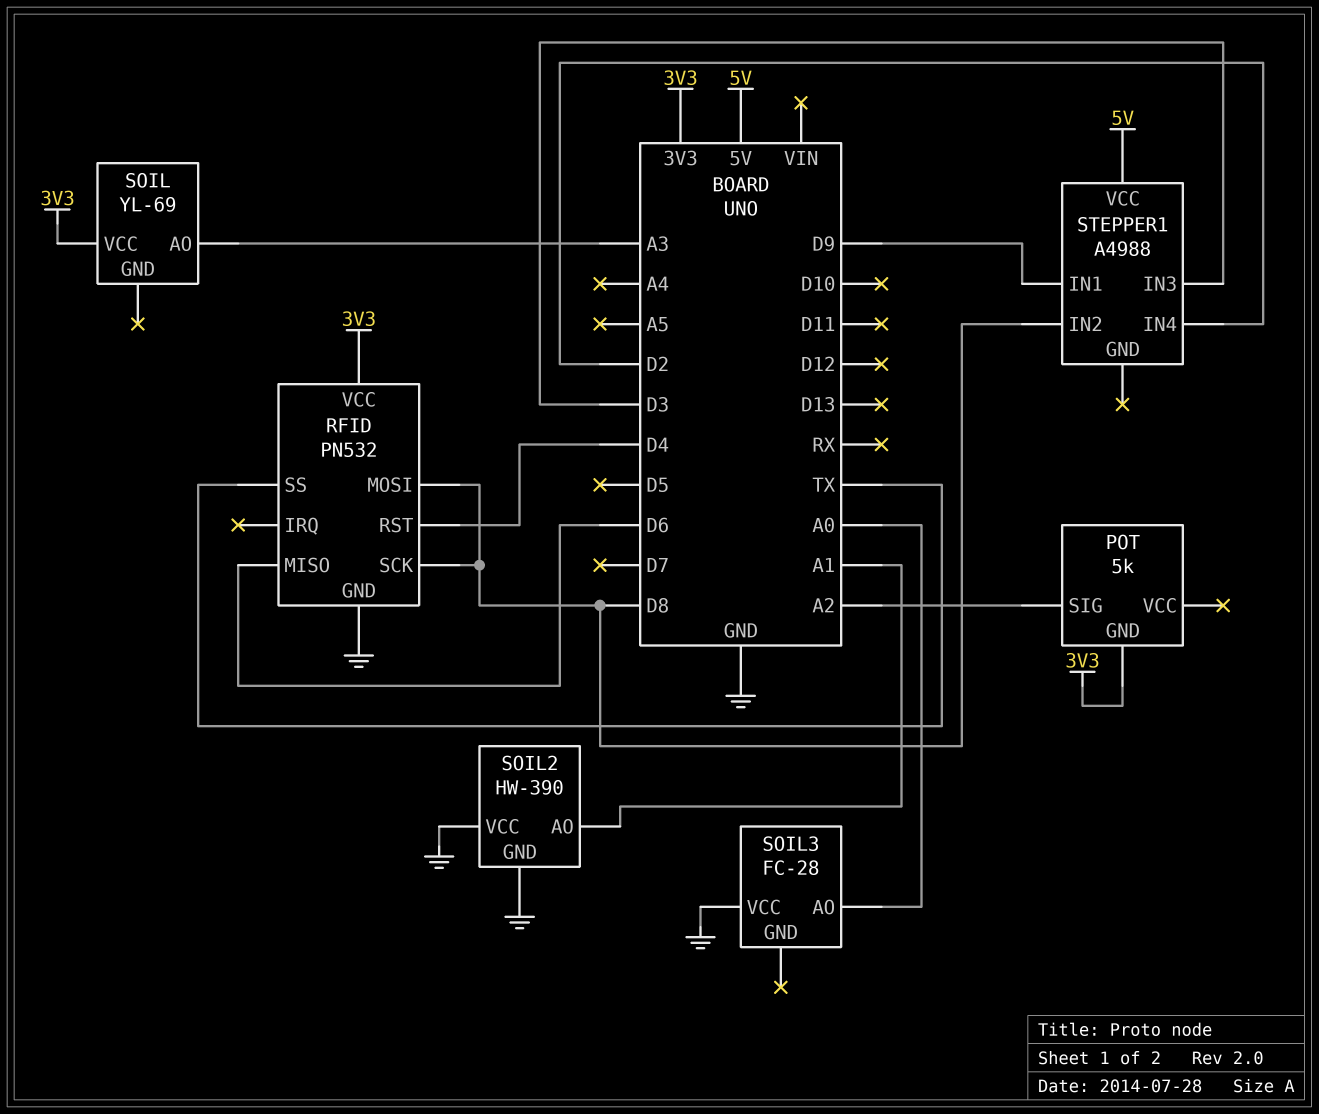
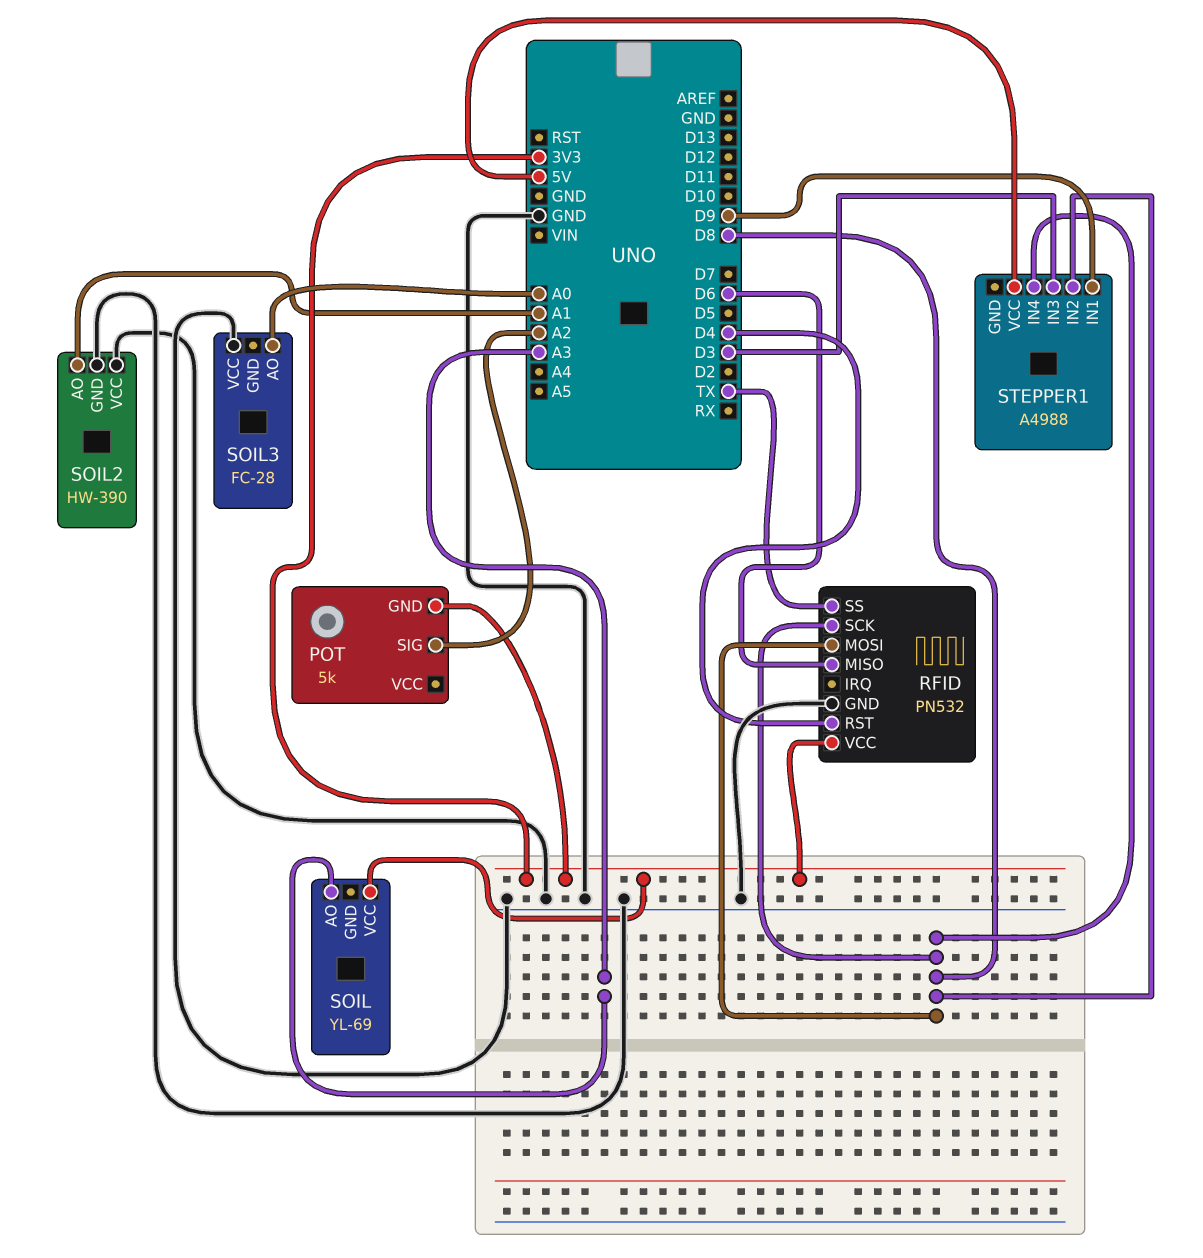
STEPPER1 pin IN4: D2 -> D8

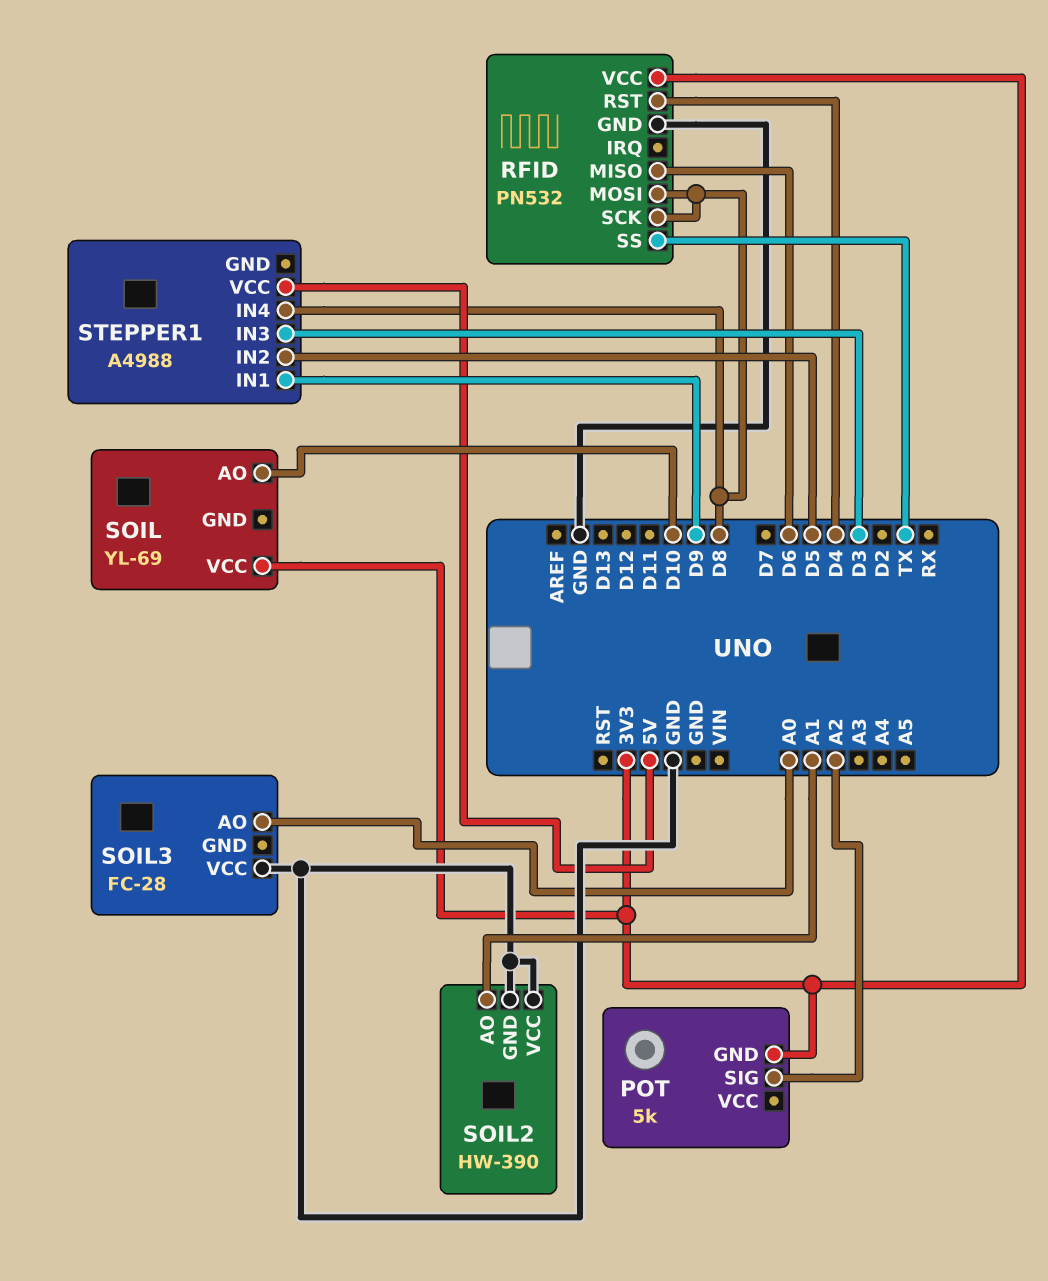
SOIL pin AO: A3 -> D10
STEPPER1 pin IN2: D8 -> D5

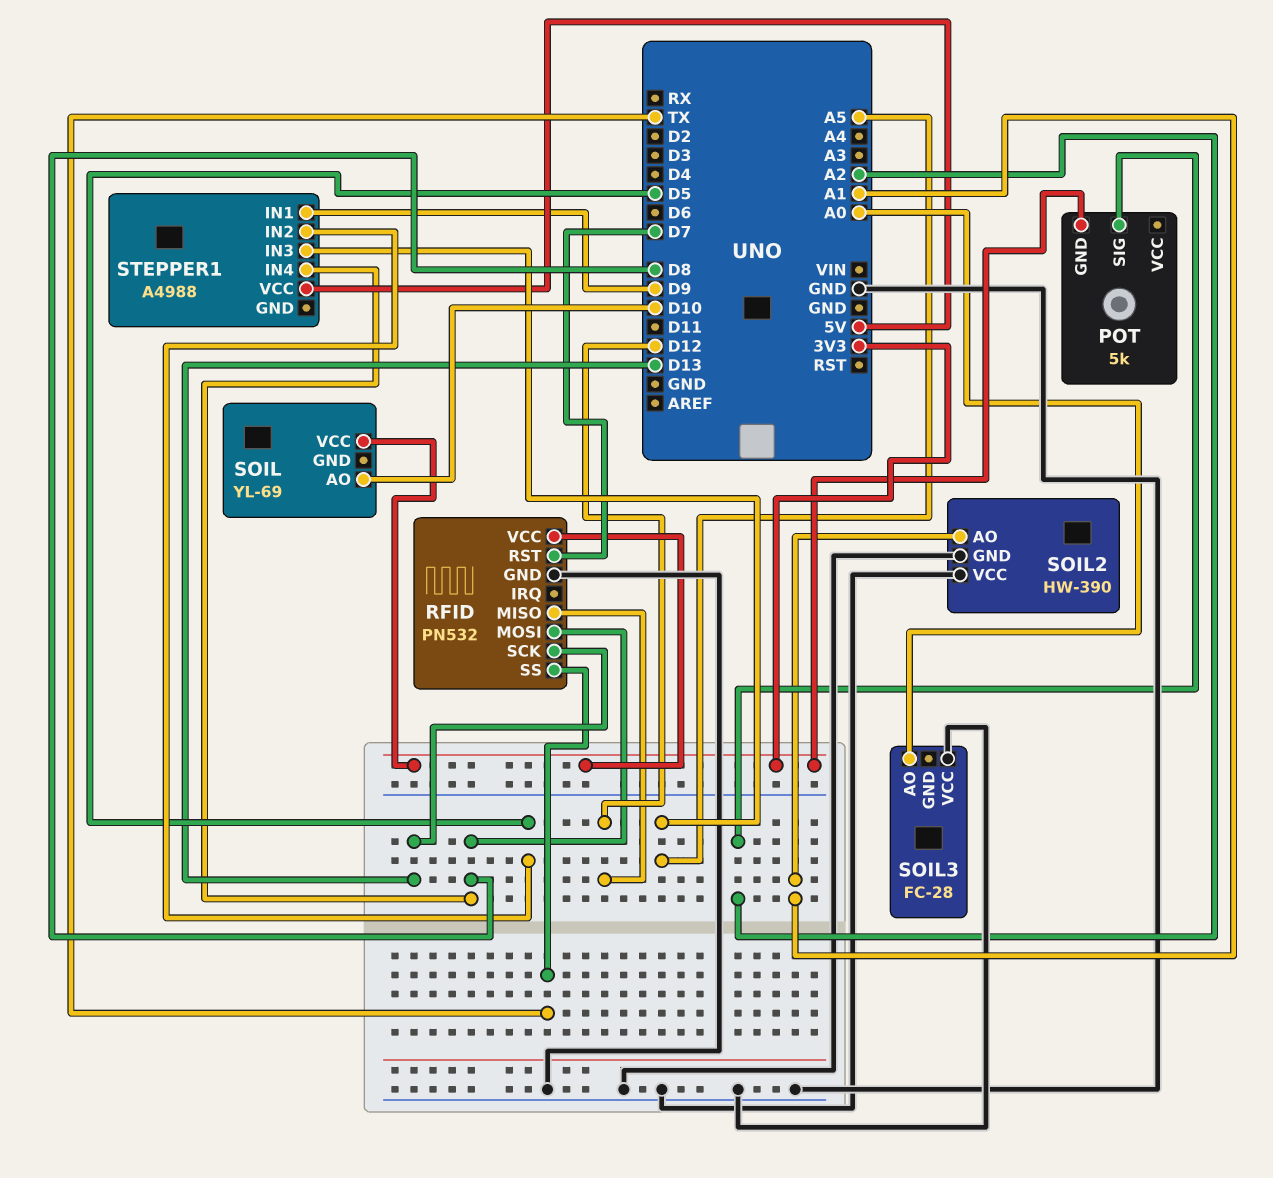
RFID pin MISO: D6 -> D12
RFID pin RST: D4 -> D7
RFID pin SCK: D8 -> D13
STEPPER1 pin IN3: D3 -> A5

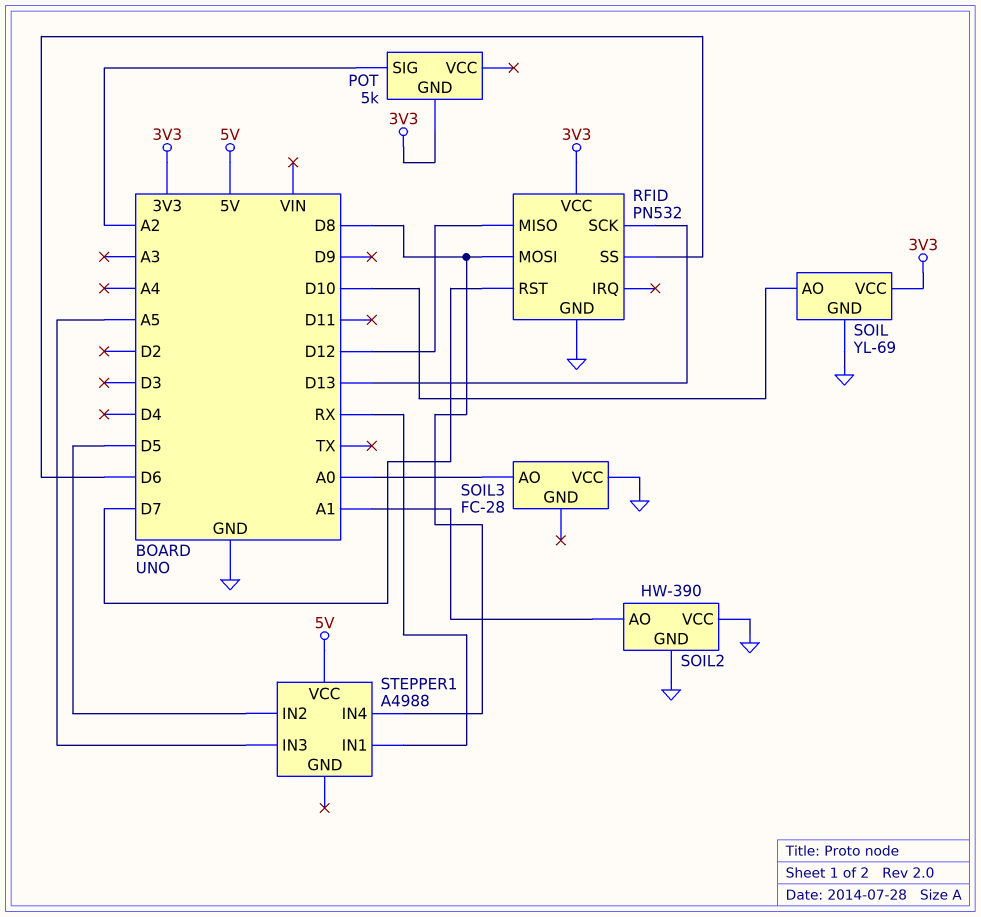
RFID pin SS: TX -> D6
SOIL pin GND: none -> GND
STEPPER1 pin IN1: D9 -> RX

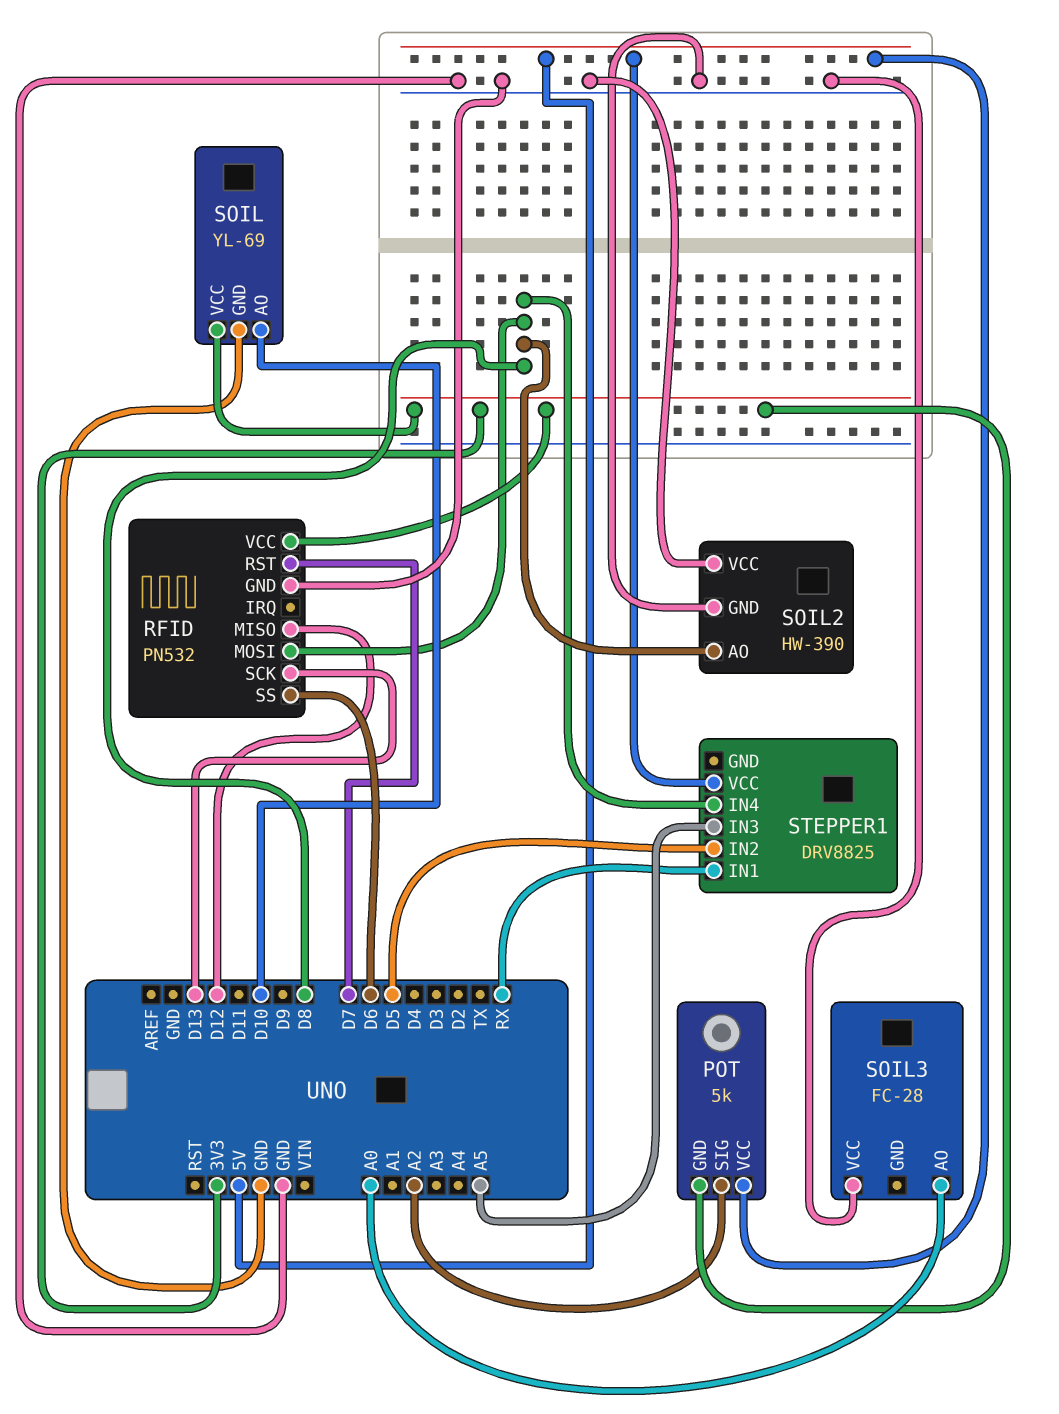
POT pin VCC: none -> 5V
SOIL2 pin AO: A1 -> D8
STEPPER1: A4988 -> DRV8825

